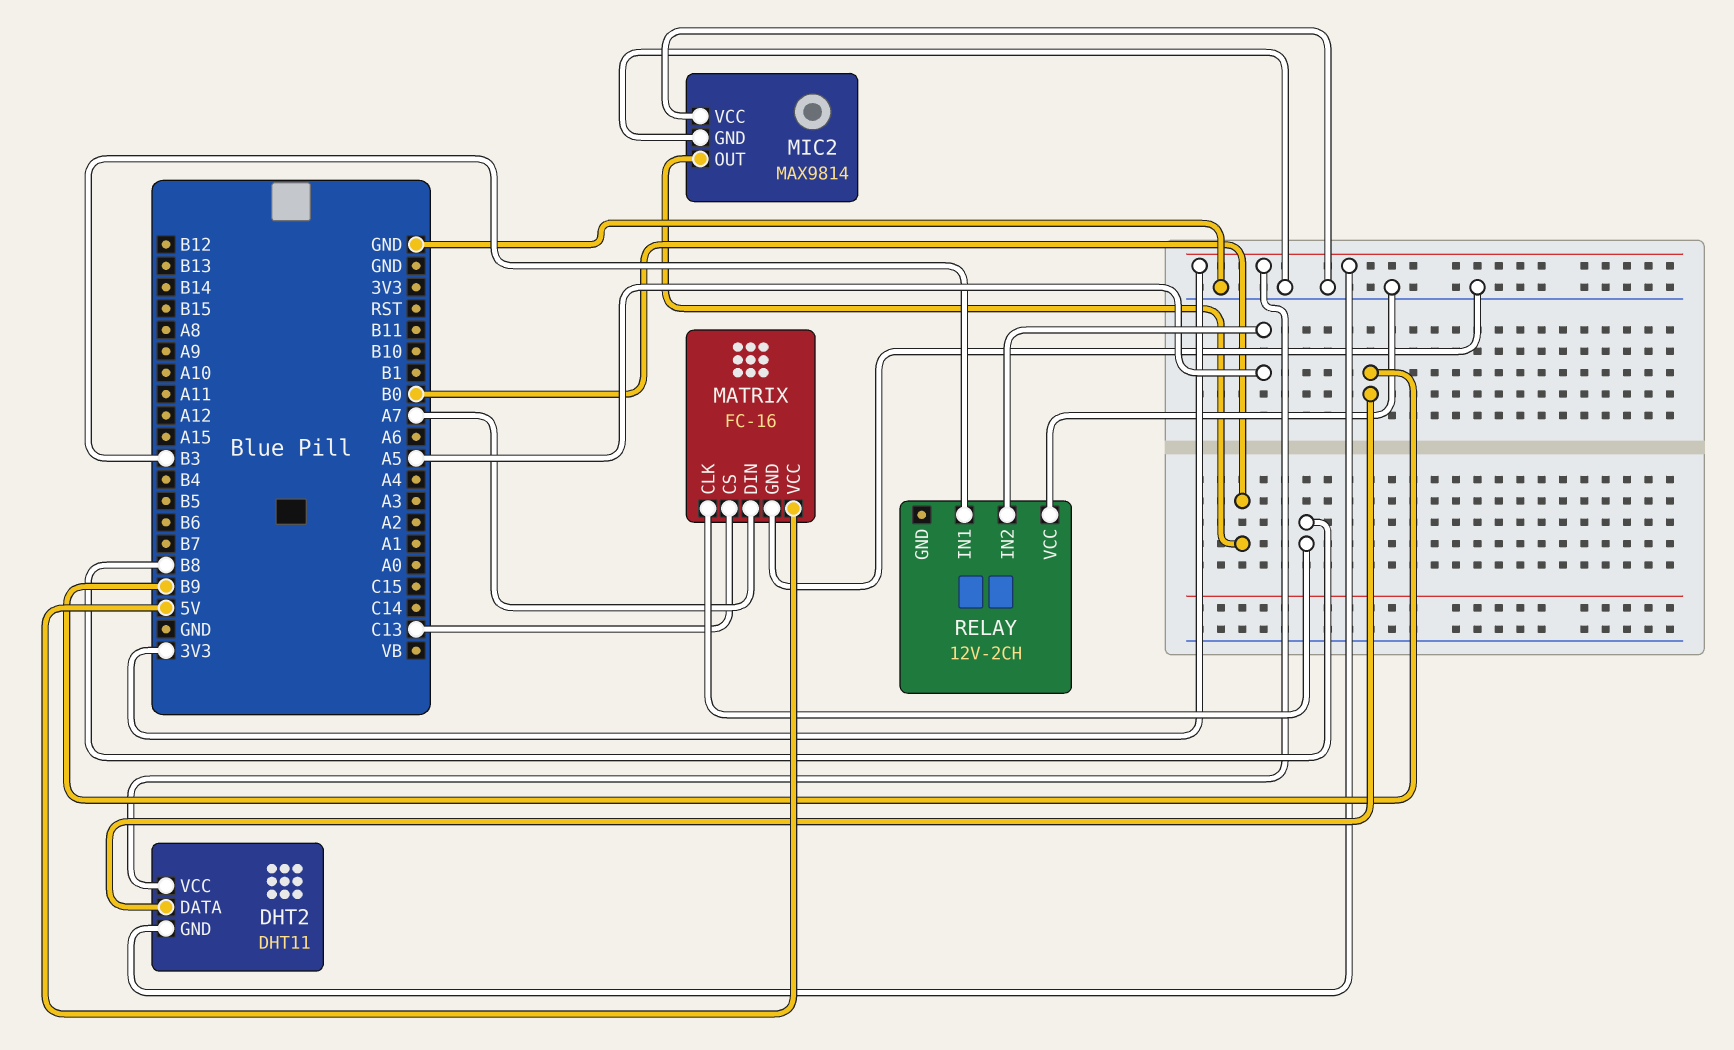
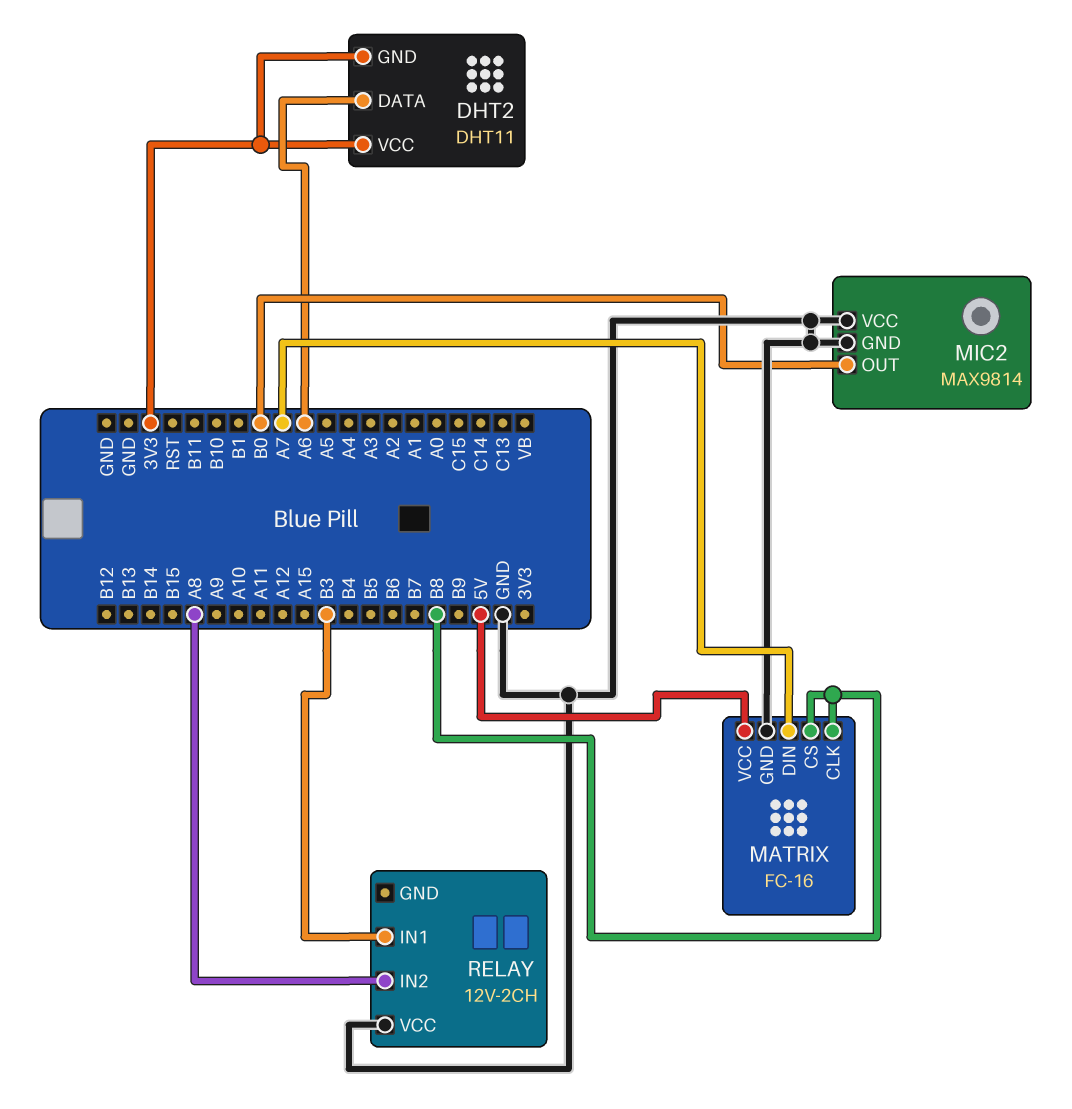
DHT2 pin DATA: B9 -> A6
MATRIX pin CS: C13 -> B8
RELAY pin IN2: A5 -> A8

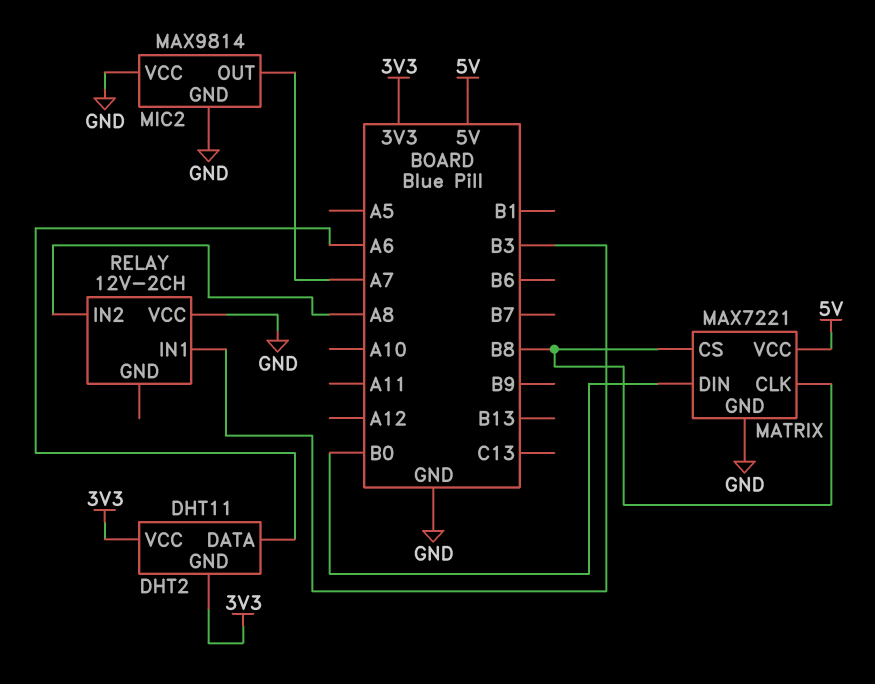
MATRIX: FC-16 -> MAX7221
MATRIX pin DIN: A7 -> B0
MIC2 pin OUT: B0 -> A7

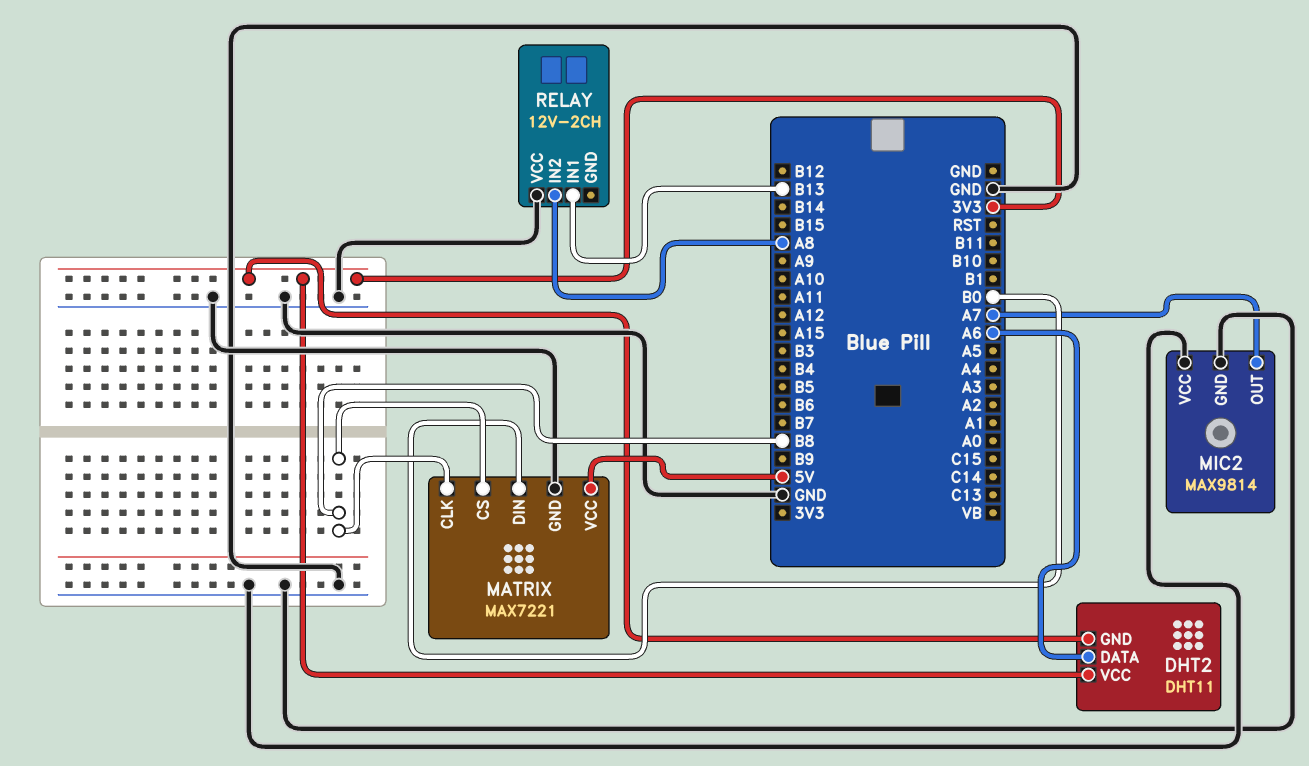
RELAY pin IN1: B3 -> B13

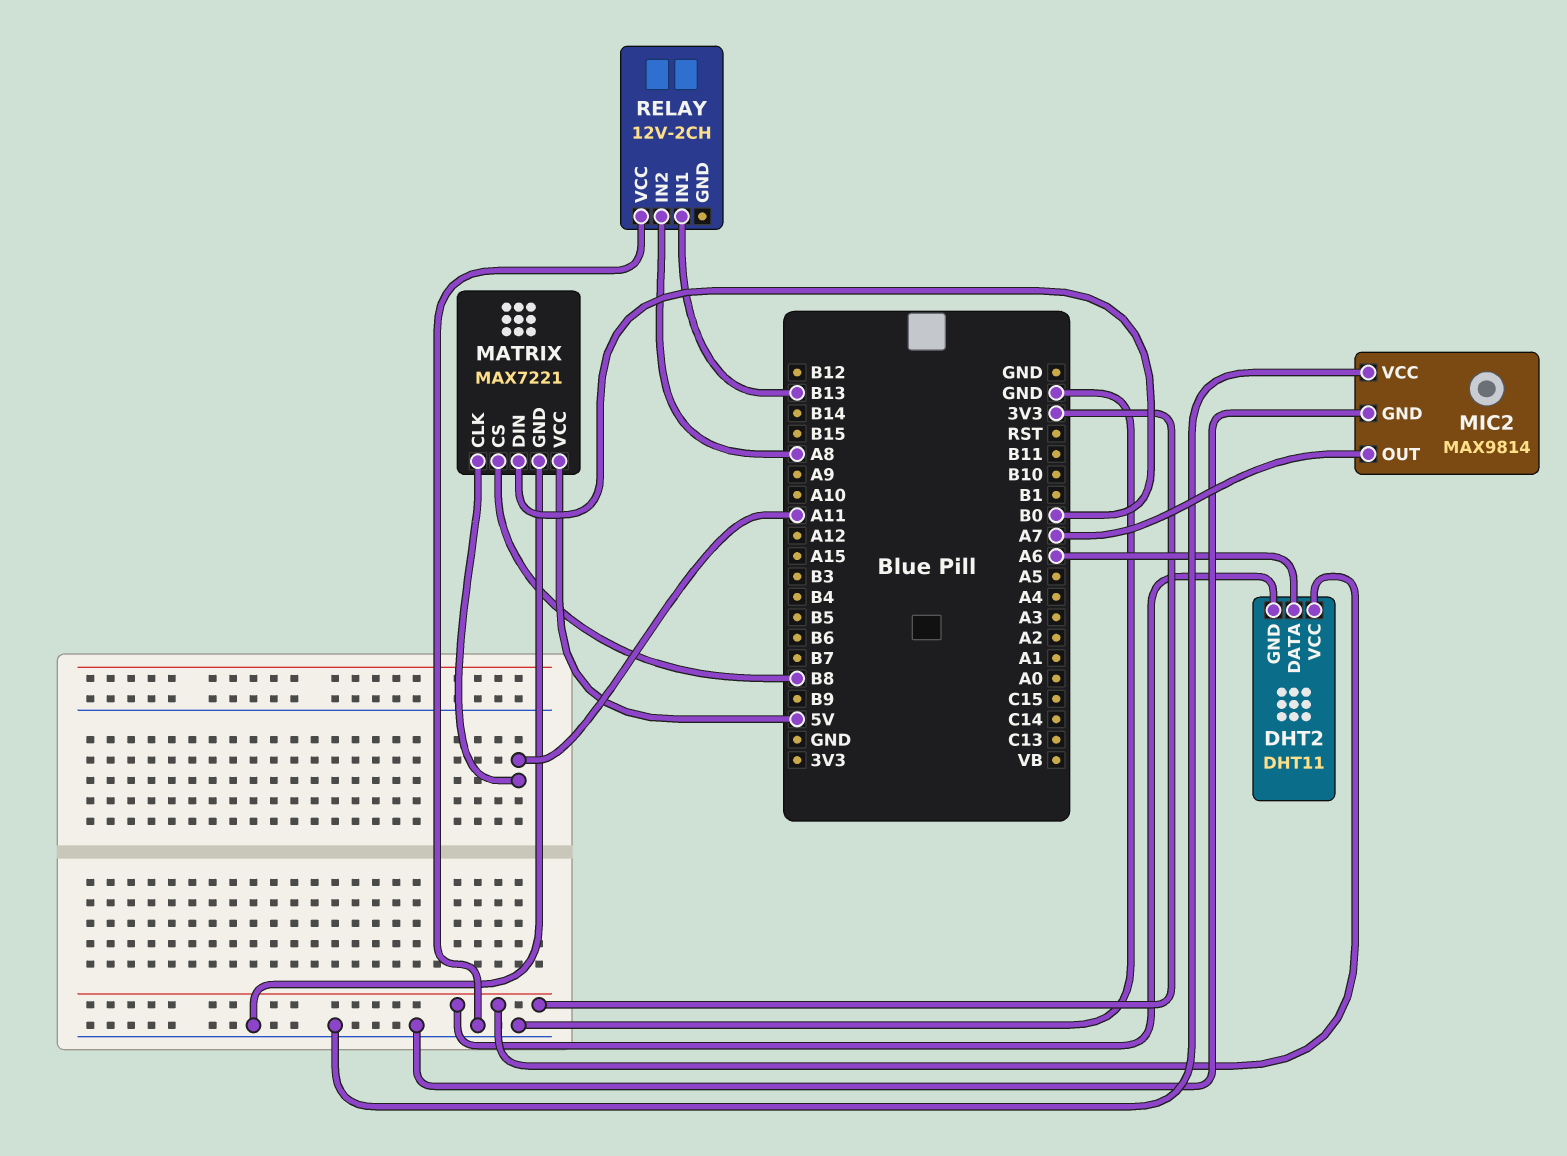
MATRIX pin CLK: B8 -> A11

